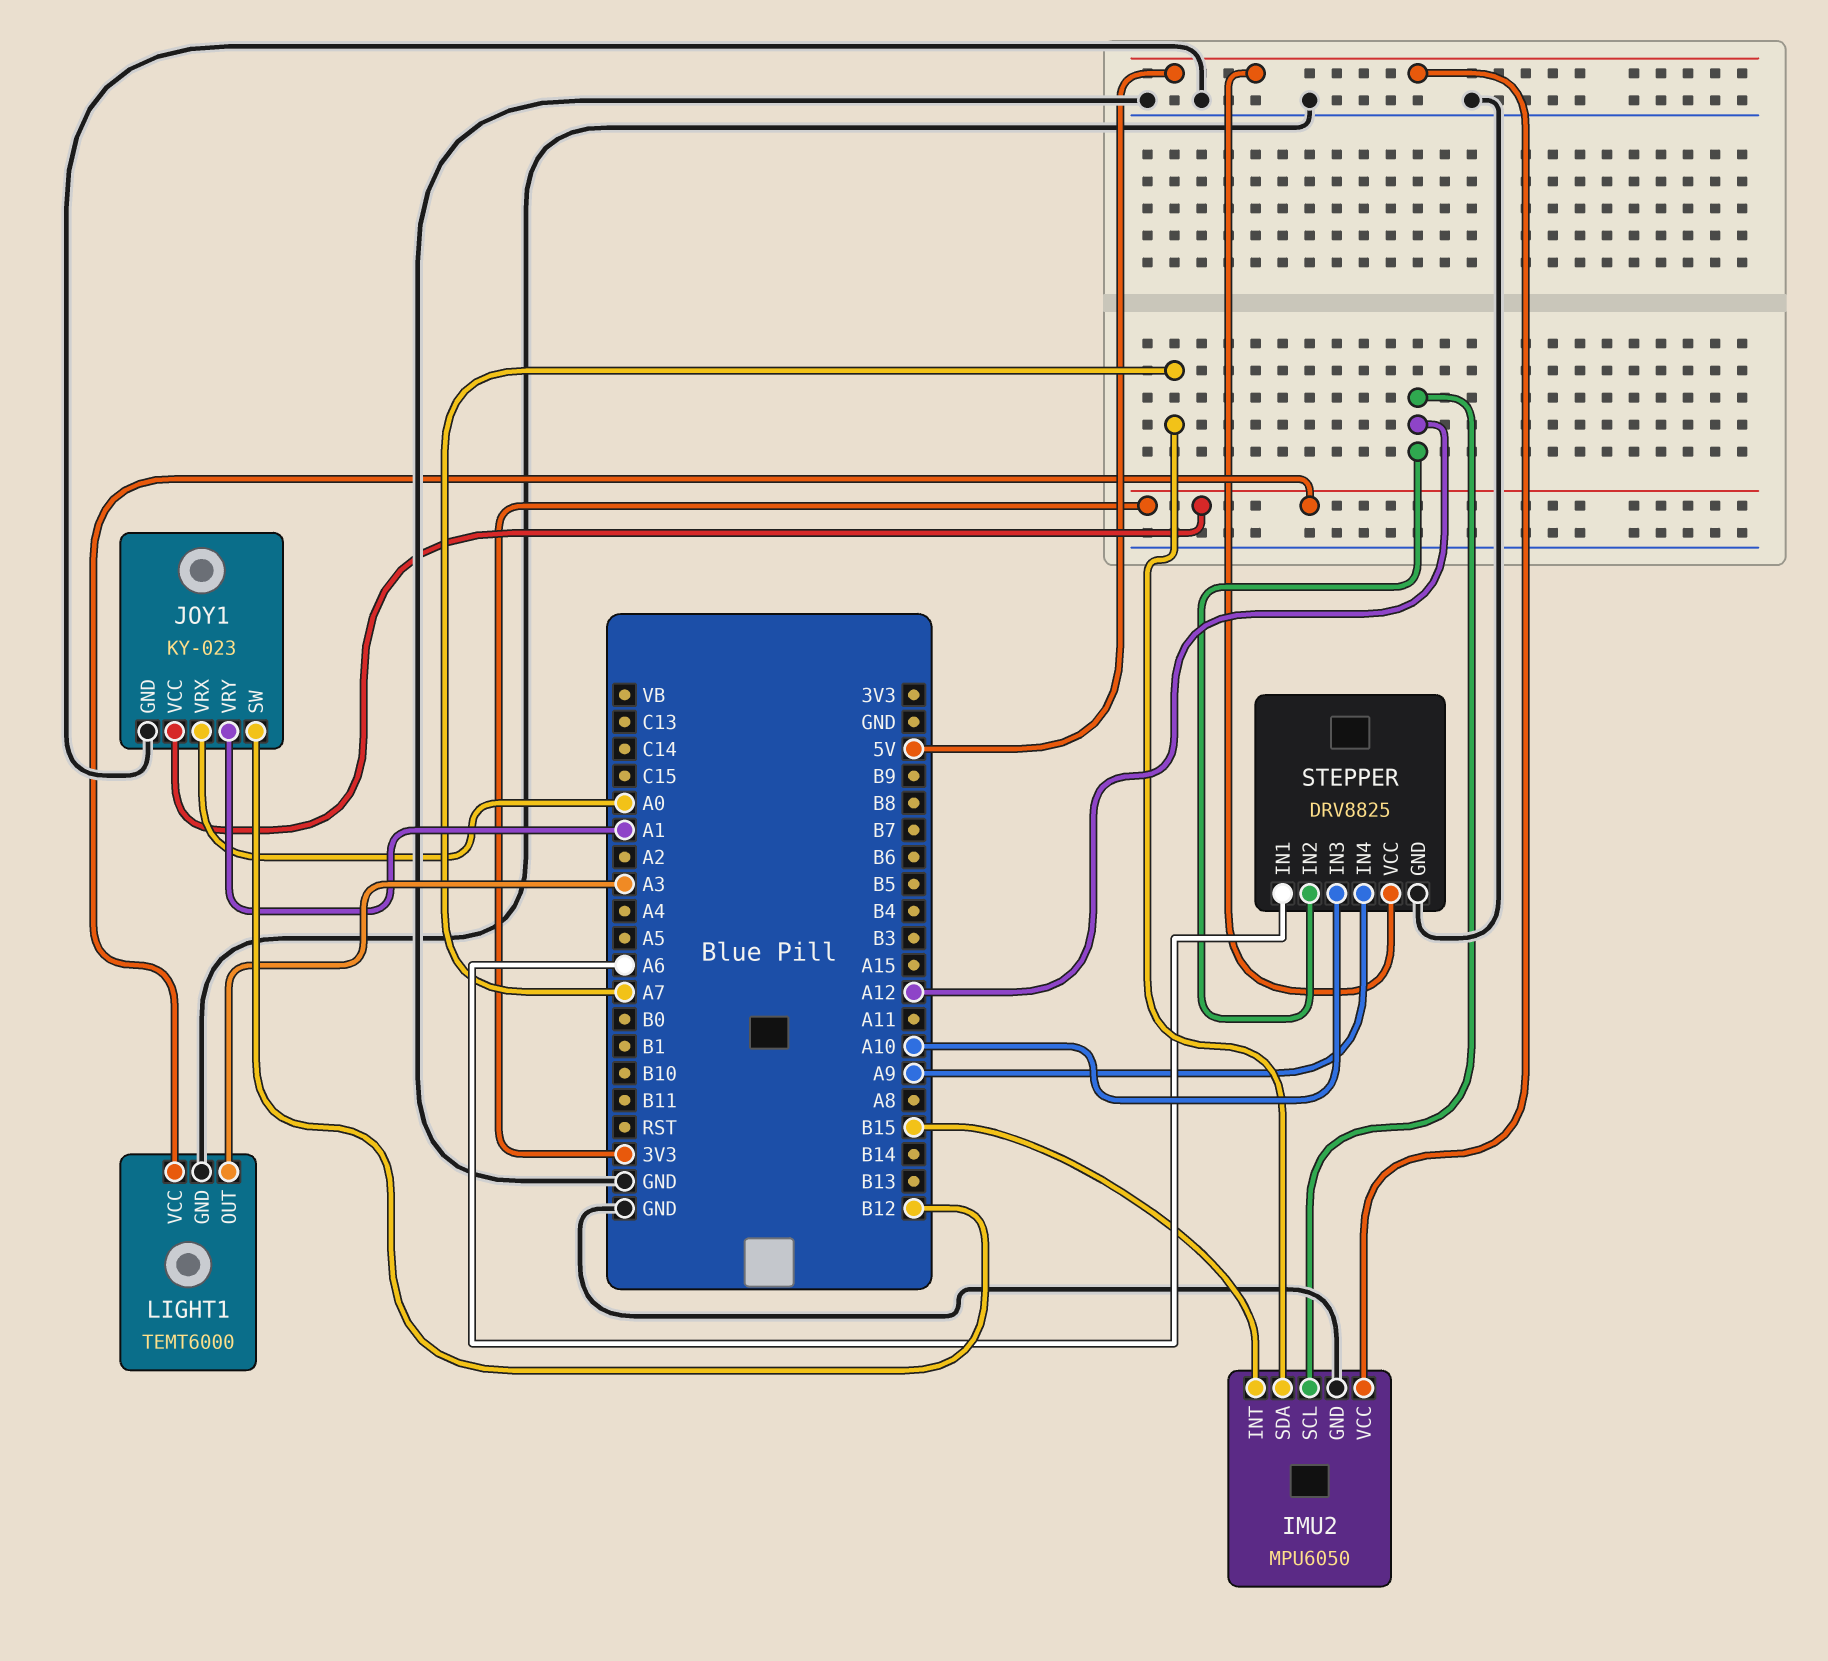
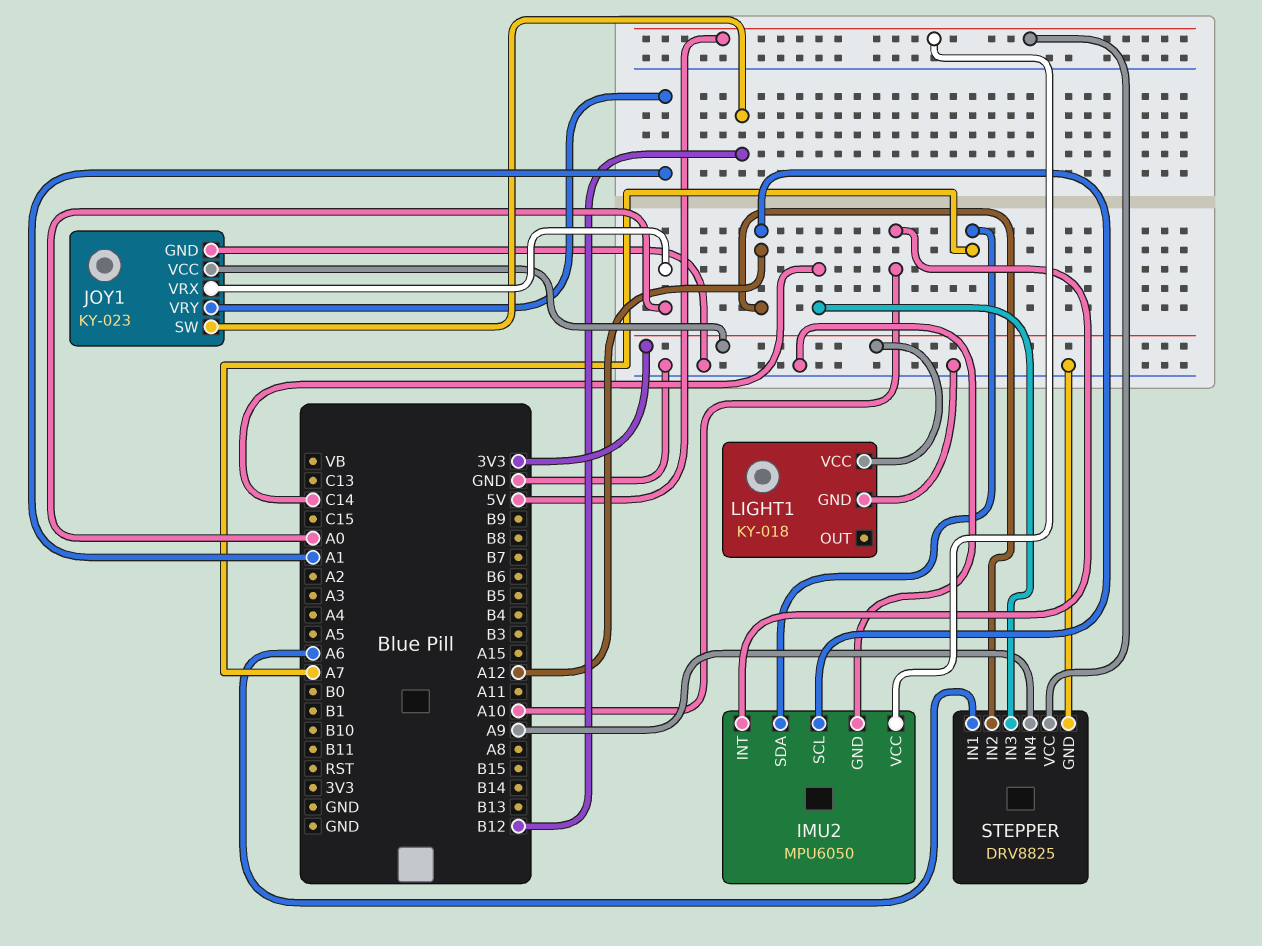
IMU2 pin INT: B15 -> A10
LIGHT1: TEMT6000 -> KY-018
LIGHT1 pin OUT: A3 -> none
STEPPER pin IN3: A10 -> C14

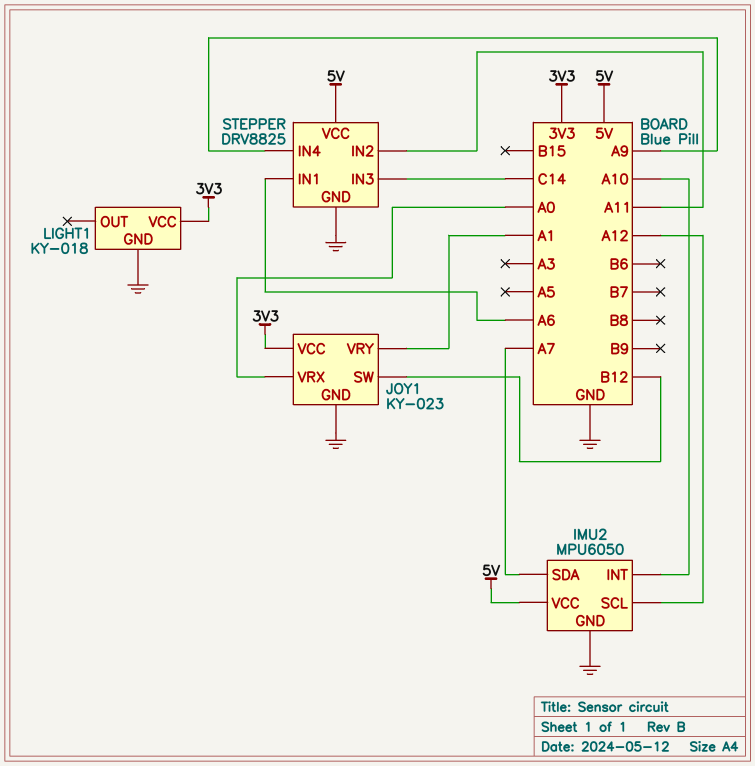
STEPPER pin IN2: A12 -> A11

